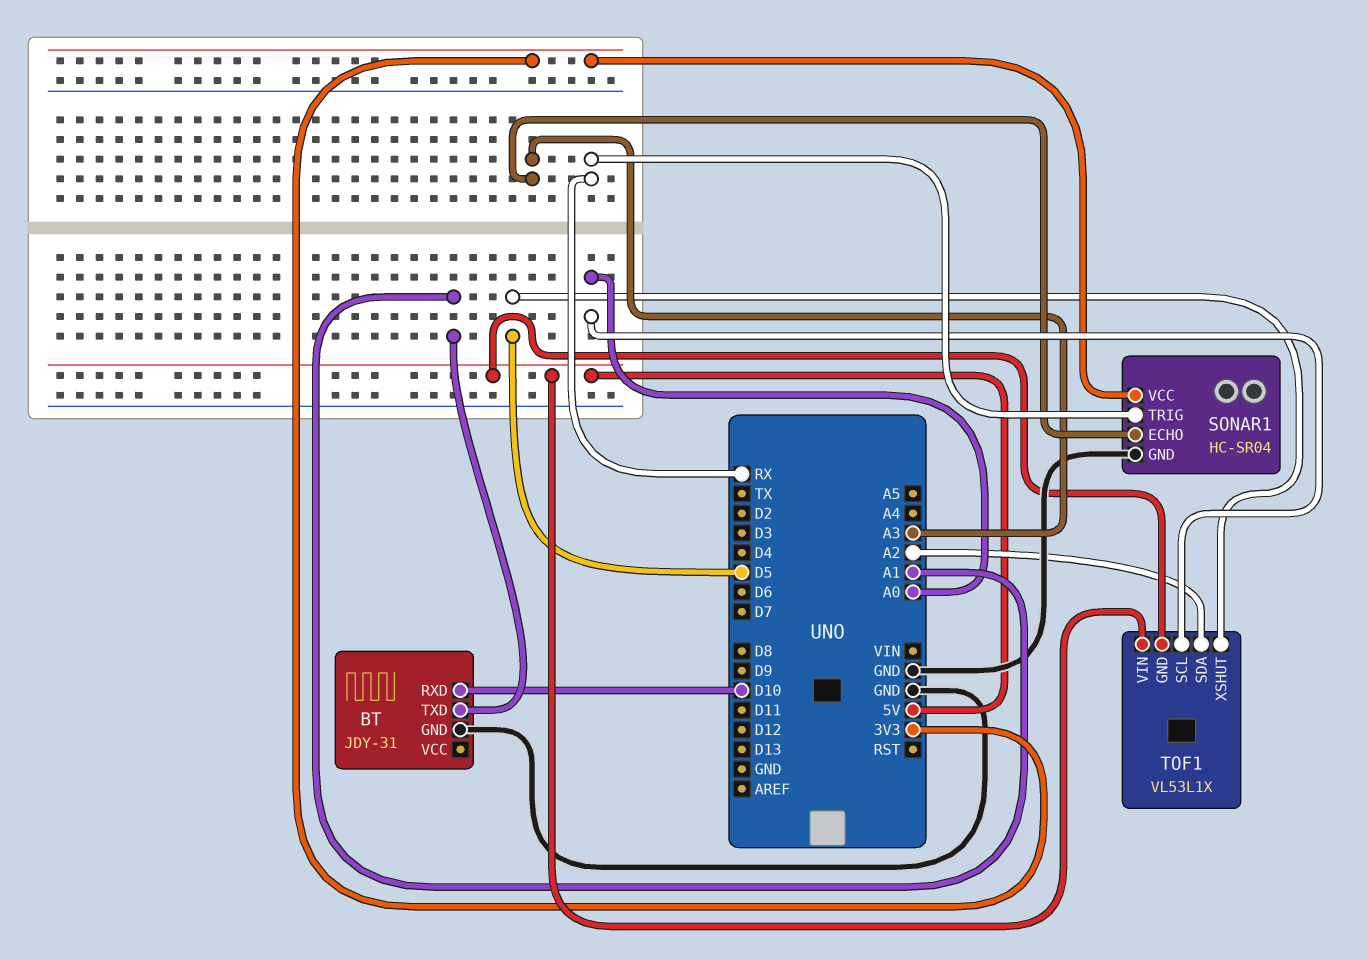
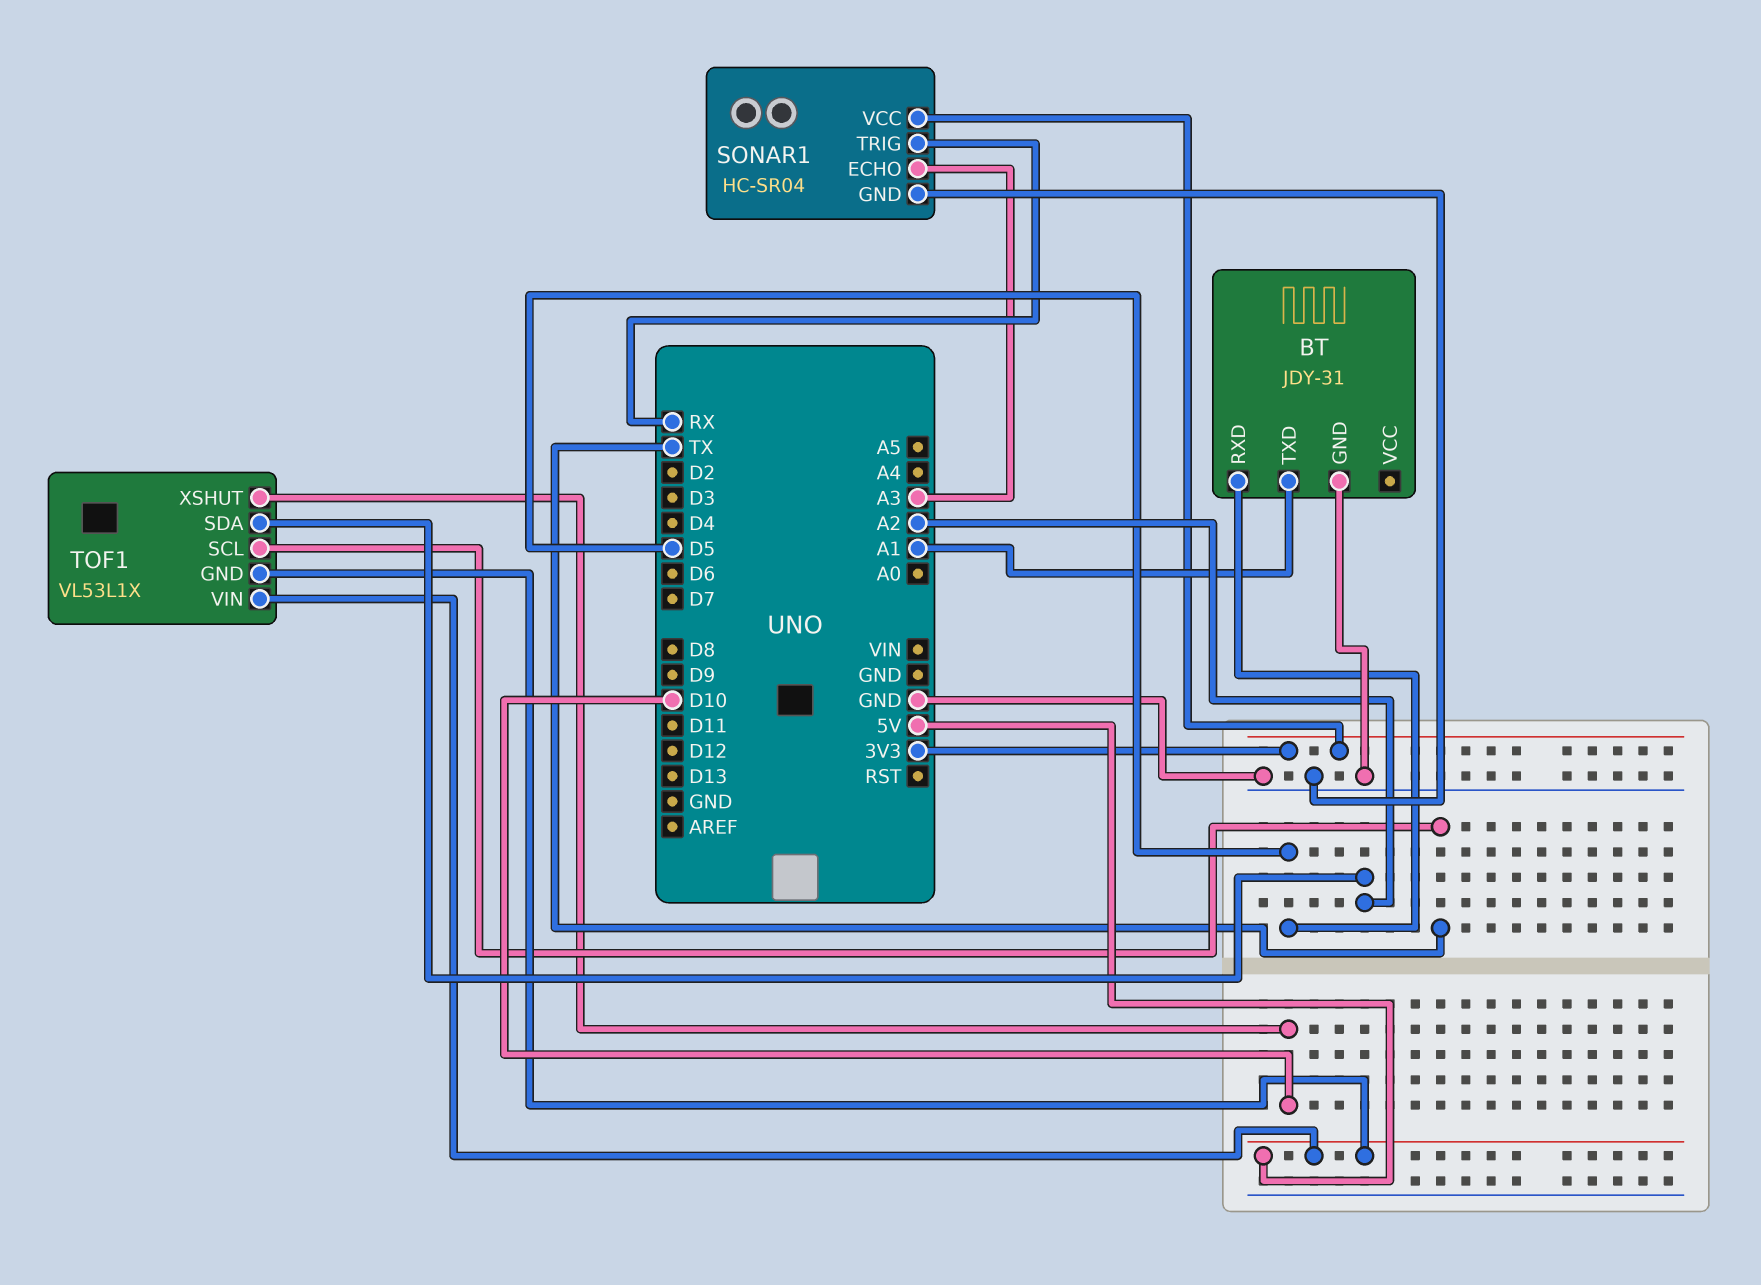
BT pin RXD: D10 -> D5
TOF1 pin SCL: A0 -> TX
TOF1 pin XSHUT: D5 -> D10

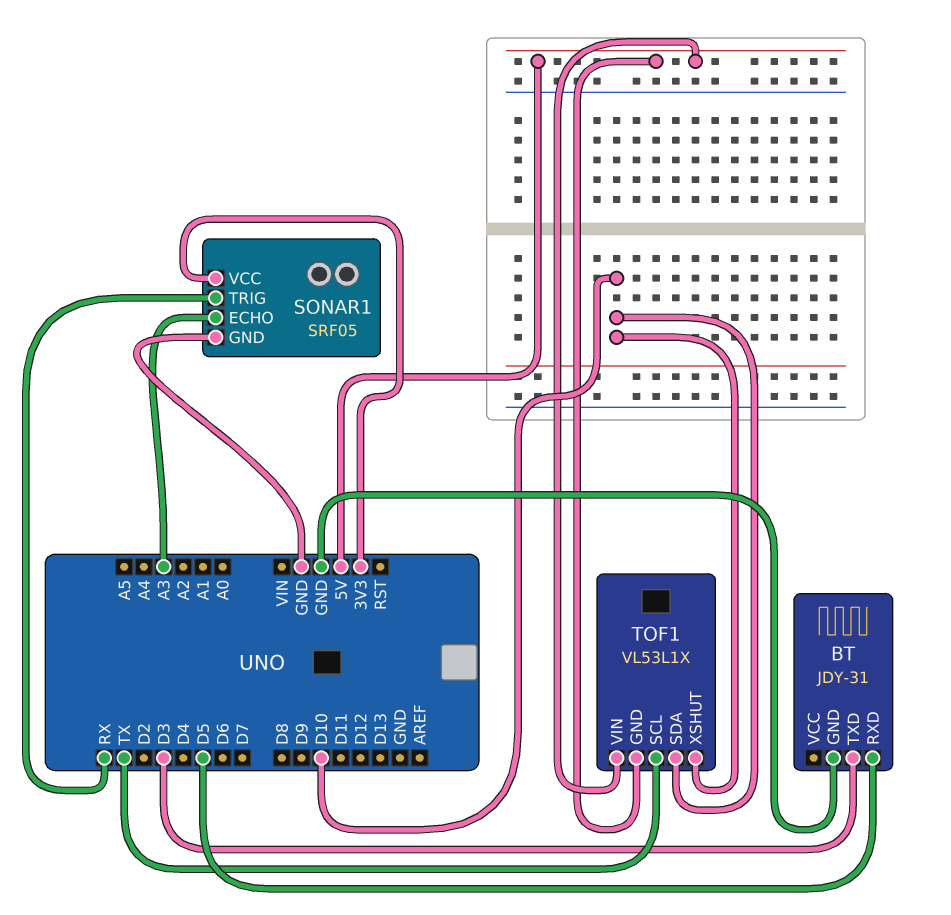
BT pin TXD: A1 -> D3
SONAR1: HC-SR04 -> SRF05
TOF1 pin SDA: A2 -> D10

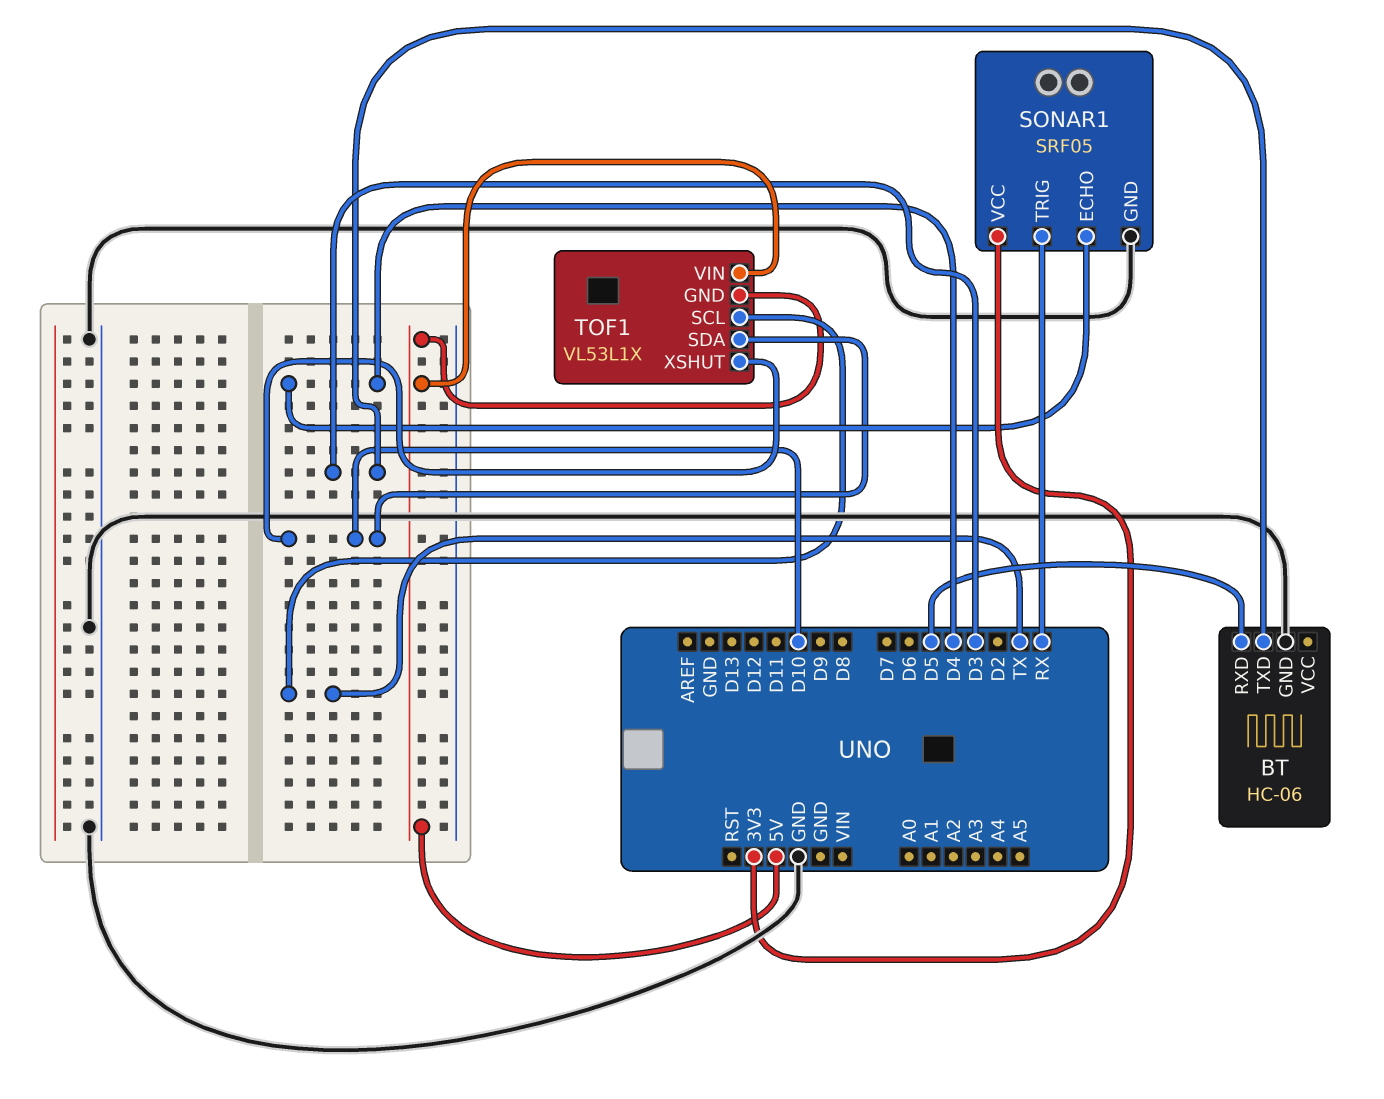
BT: JDY-31 -> HC-06
SONAR1 pin ECHO: A3 -> D4

